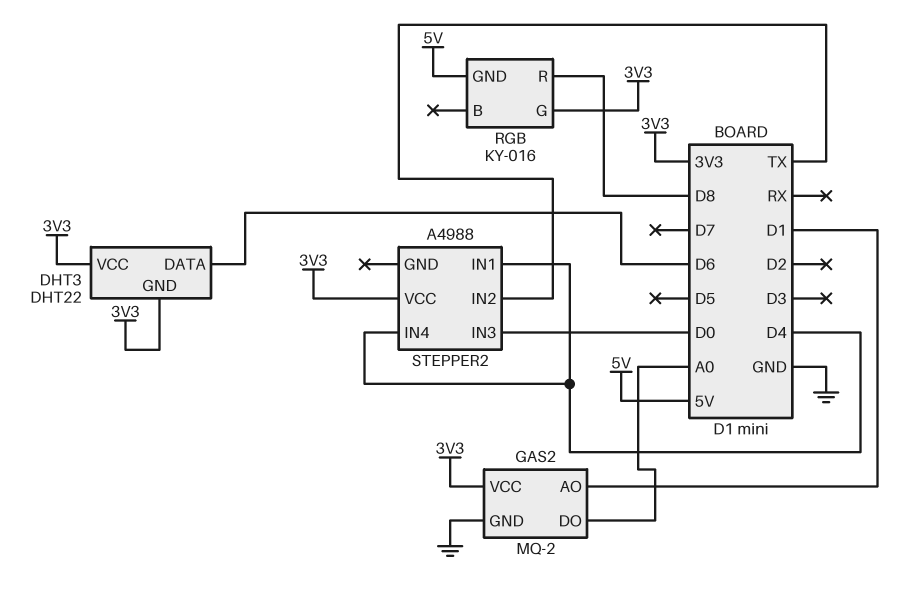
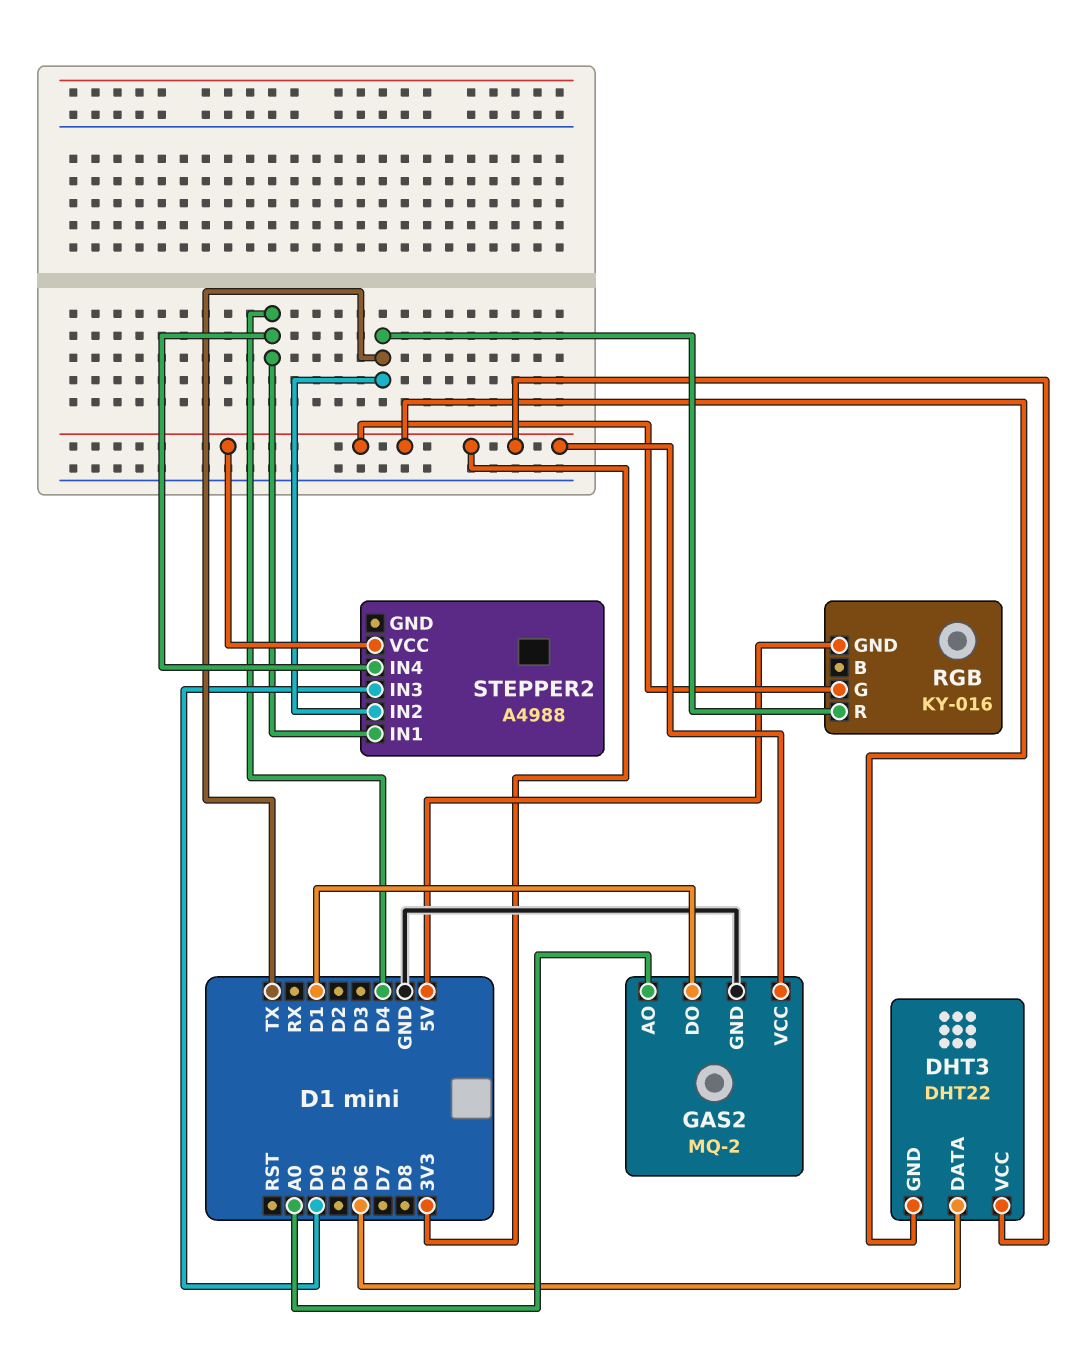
GAS2 pin AO: D1 -> A0
GAS2 pin DO: A0 -> D1
RGB pin R: D8 -> TX

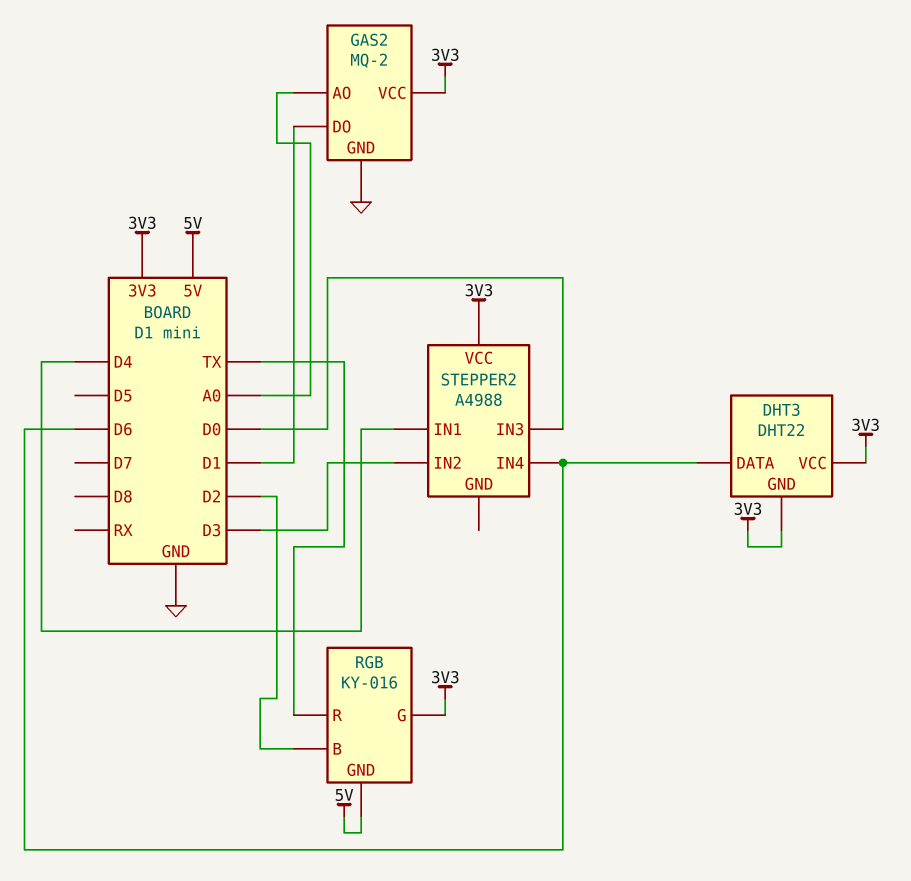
RGB pin B: none -> D2
STEPPER2 pin IN2: TX -> D3
STEPPER2 pin IN4: D4 -> D6

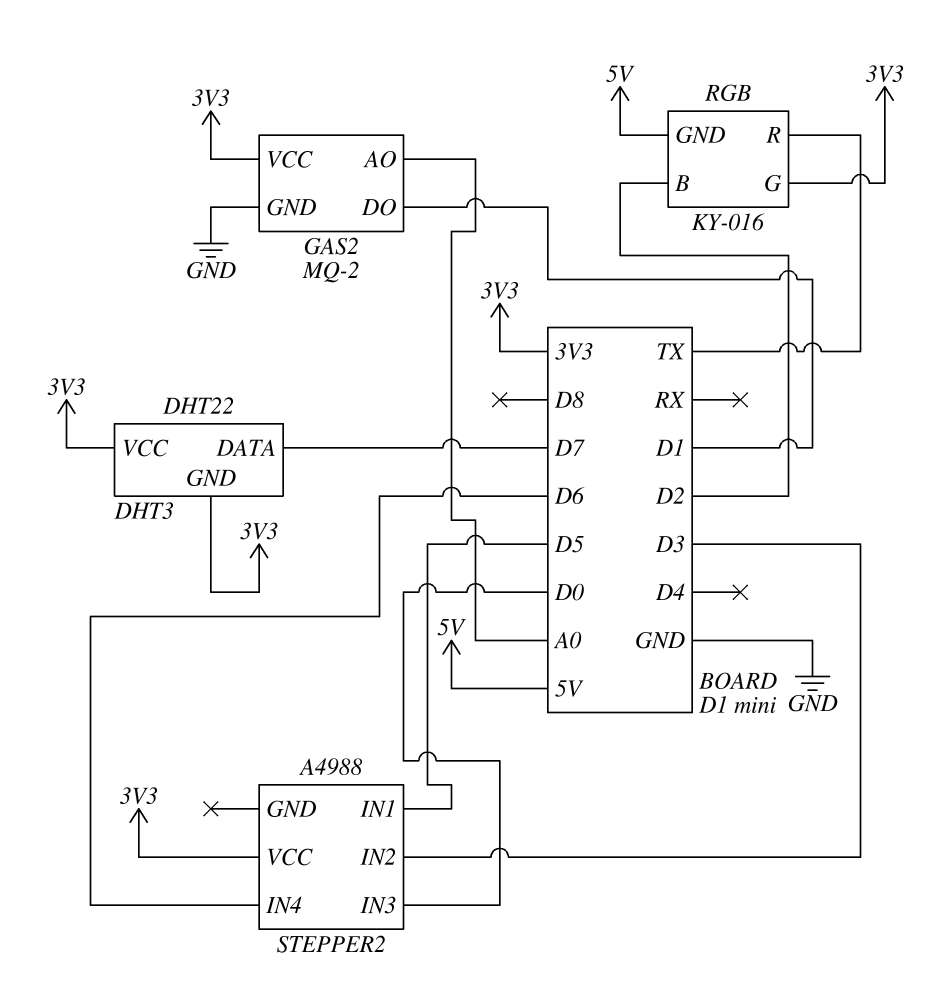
DHT3 pin DATA: D6 -> D7
STEPPER2 pin IN1: D4 -> D5

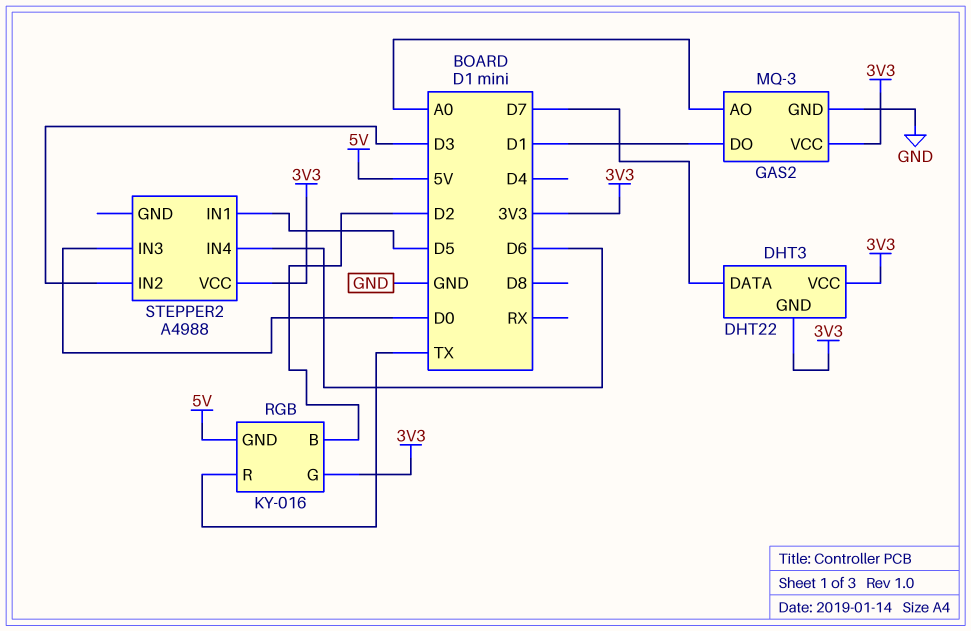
GAS2: MQ-2 -> MQ-3

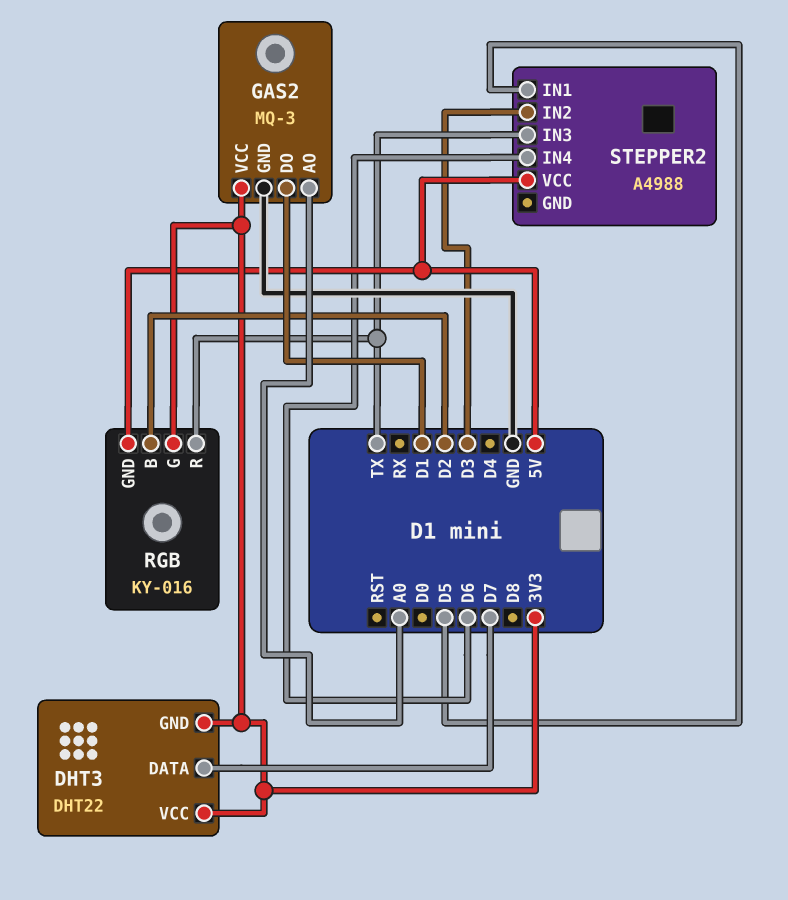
STEPPER2 pin IN3: D0 -> TX
STEPPER2 pin VCC: 3V3 -> 5V

